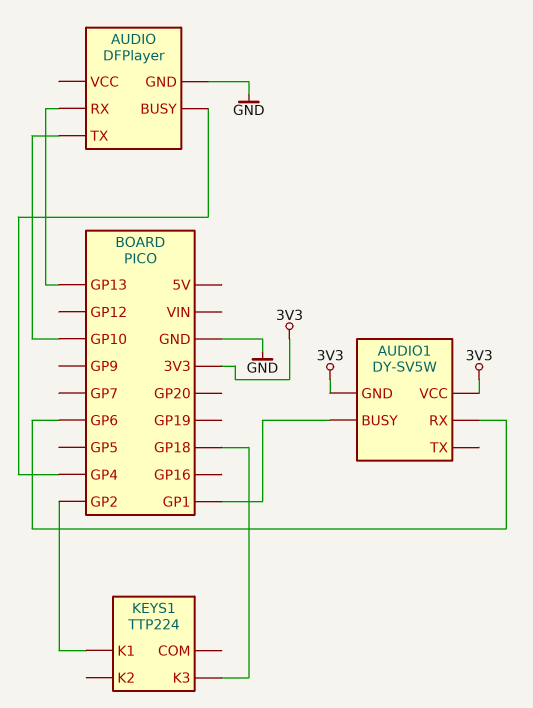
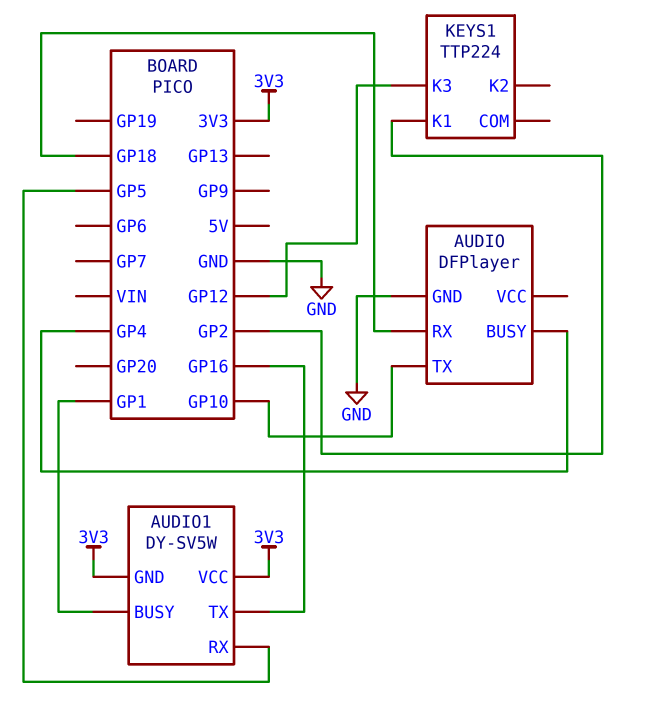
AUDIO pin RX: GP13 -> GP18
AUDIO1 pin RX: GP6 -> GP5
AUDIO1 pin TX: none -> GP16
KEYS1 pin K3: GP18 -> GP12

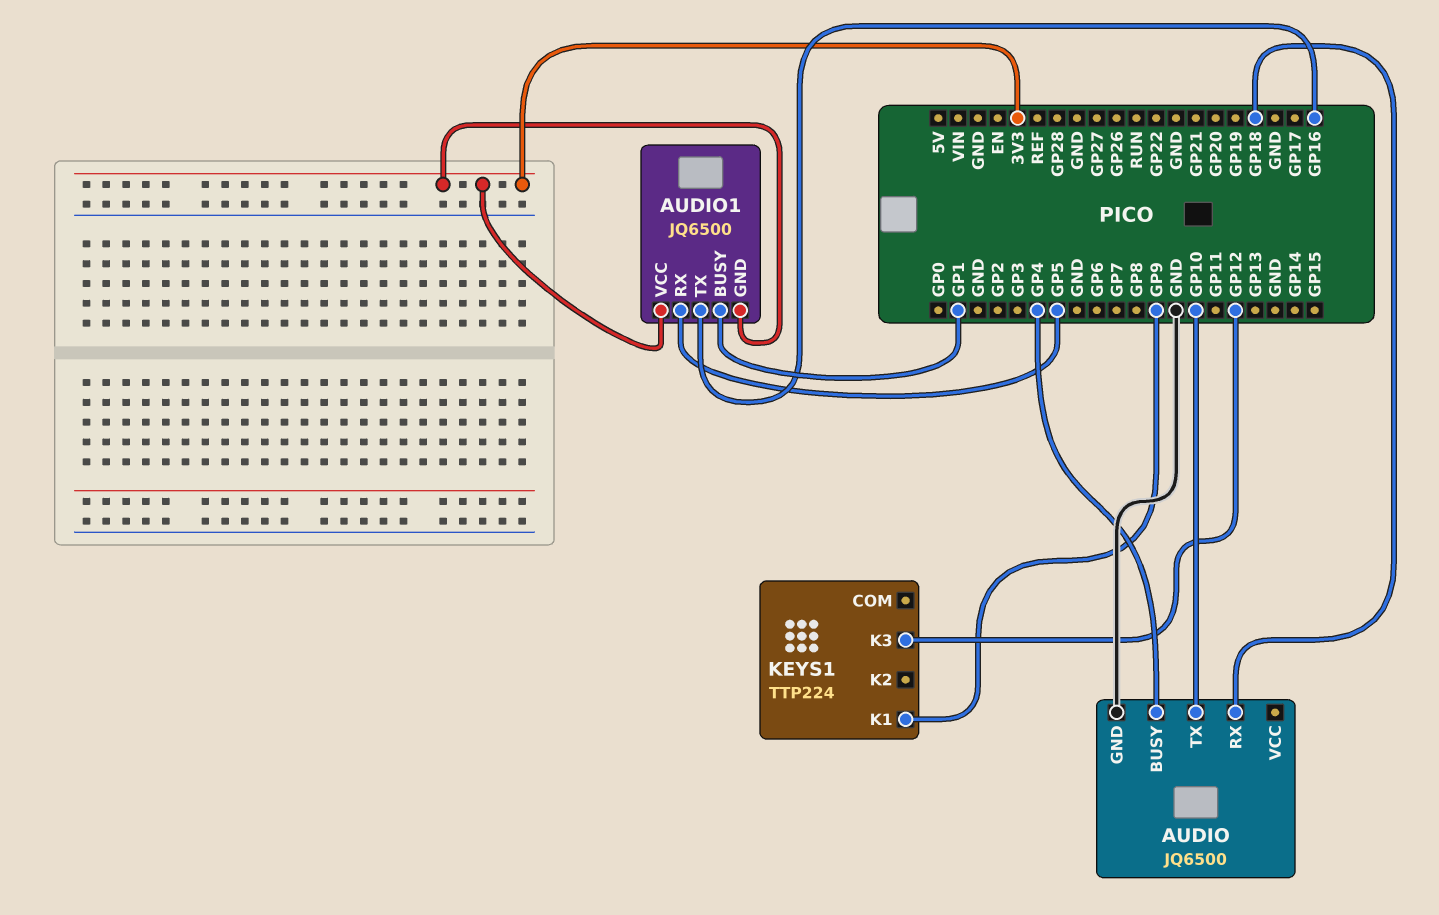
AUDIO: DFPlayer -> JQ6500
AUDIO1: DY-SV5W -> JQ6500
KEYS1 pin K1: GP2 -> GP9

